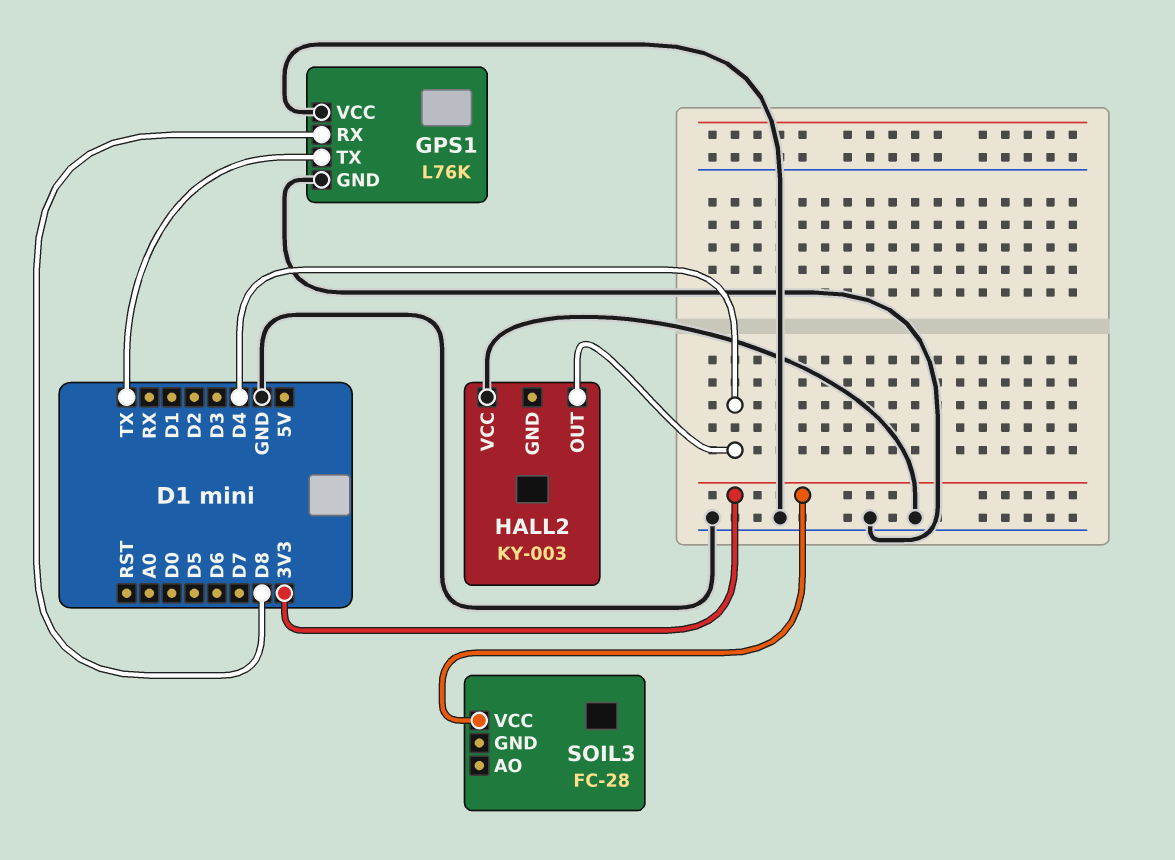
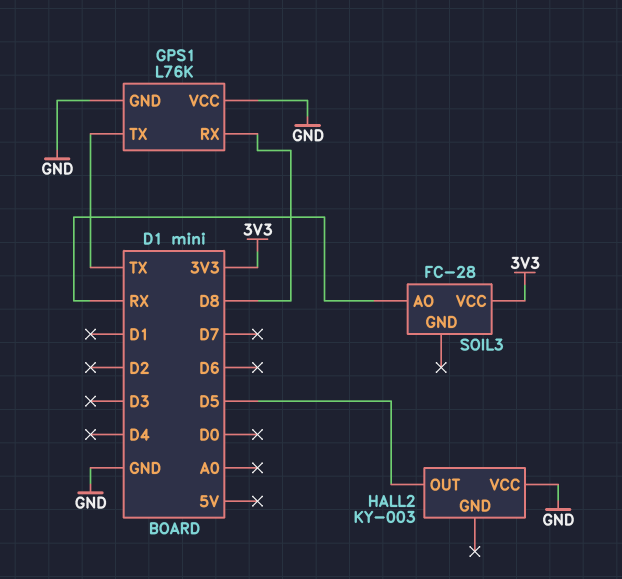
HALL2 pin OUT: D4 -> D5
SOIL3 pin AO: none -> RX

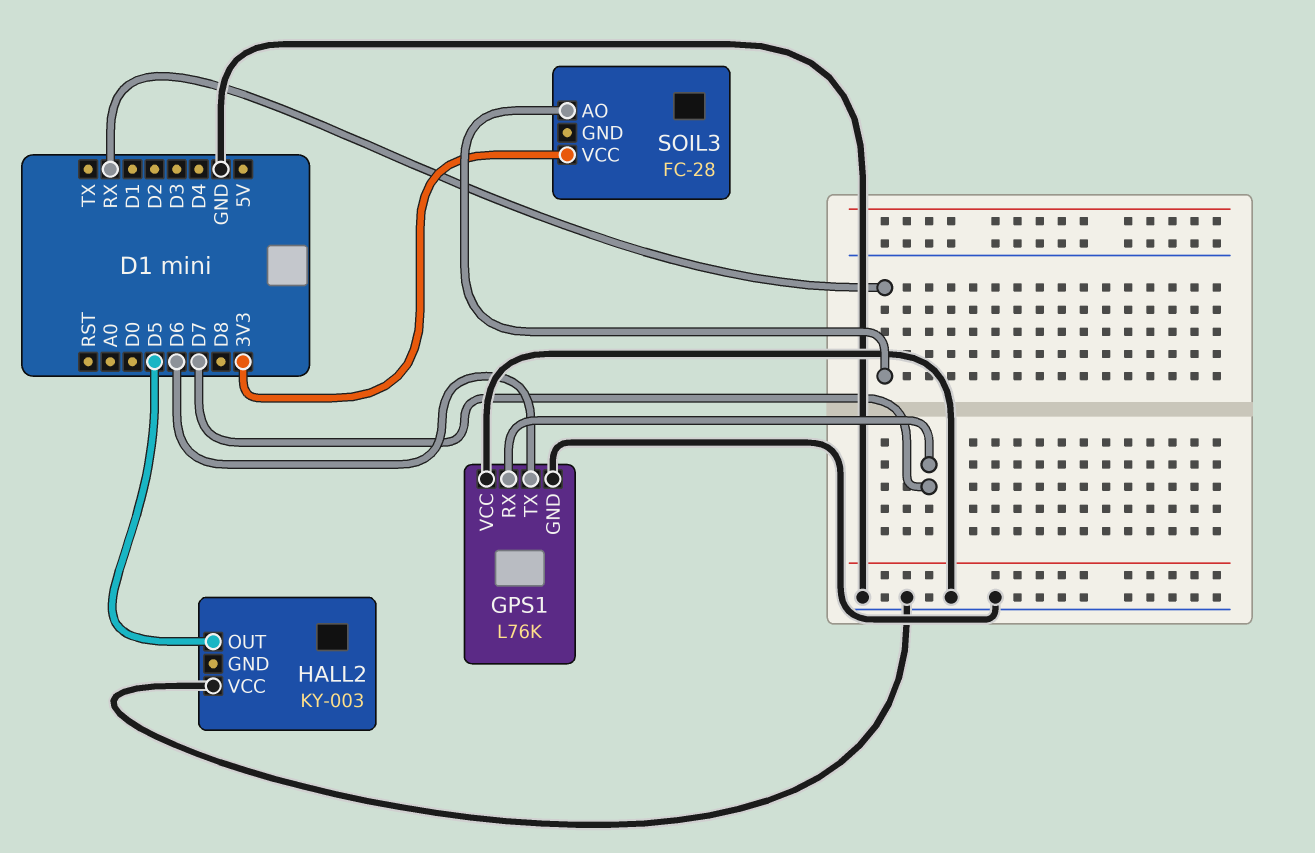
GPS1 pin RX: D8 -> D7
GPS1 pin TX: TX -> D6

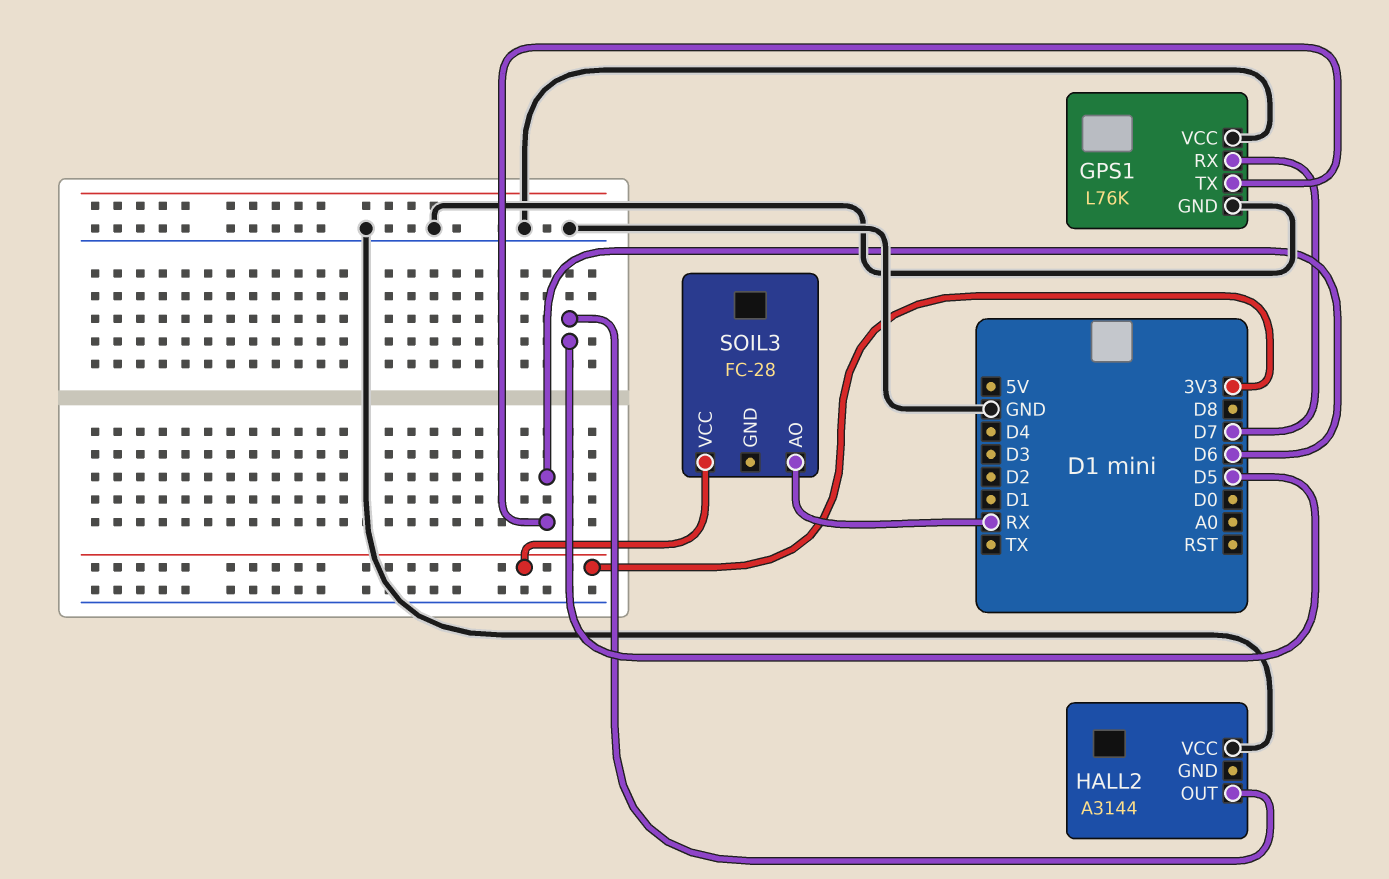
HALL2: KY-003 -> A3144

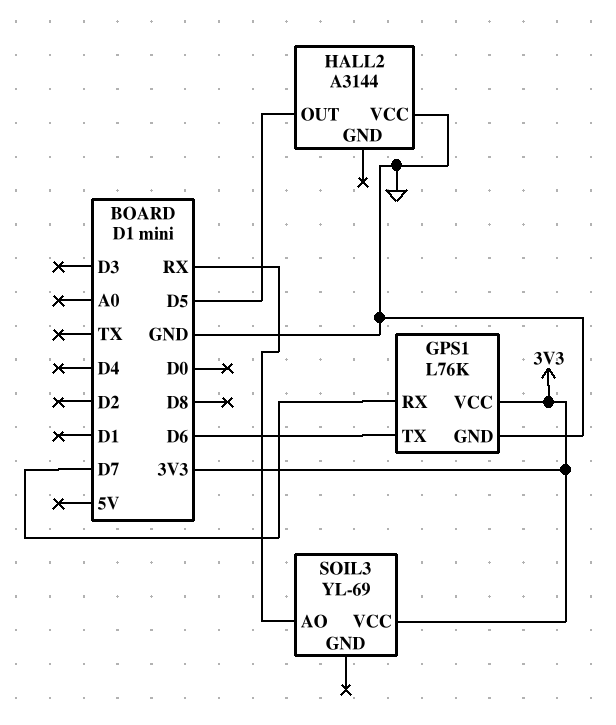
GPS1 pin VCC: GND -> 3V3
SOIL3: FC-28 -> YL-69

